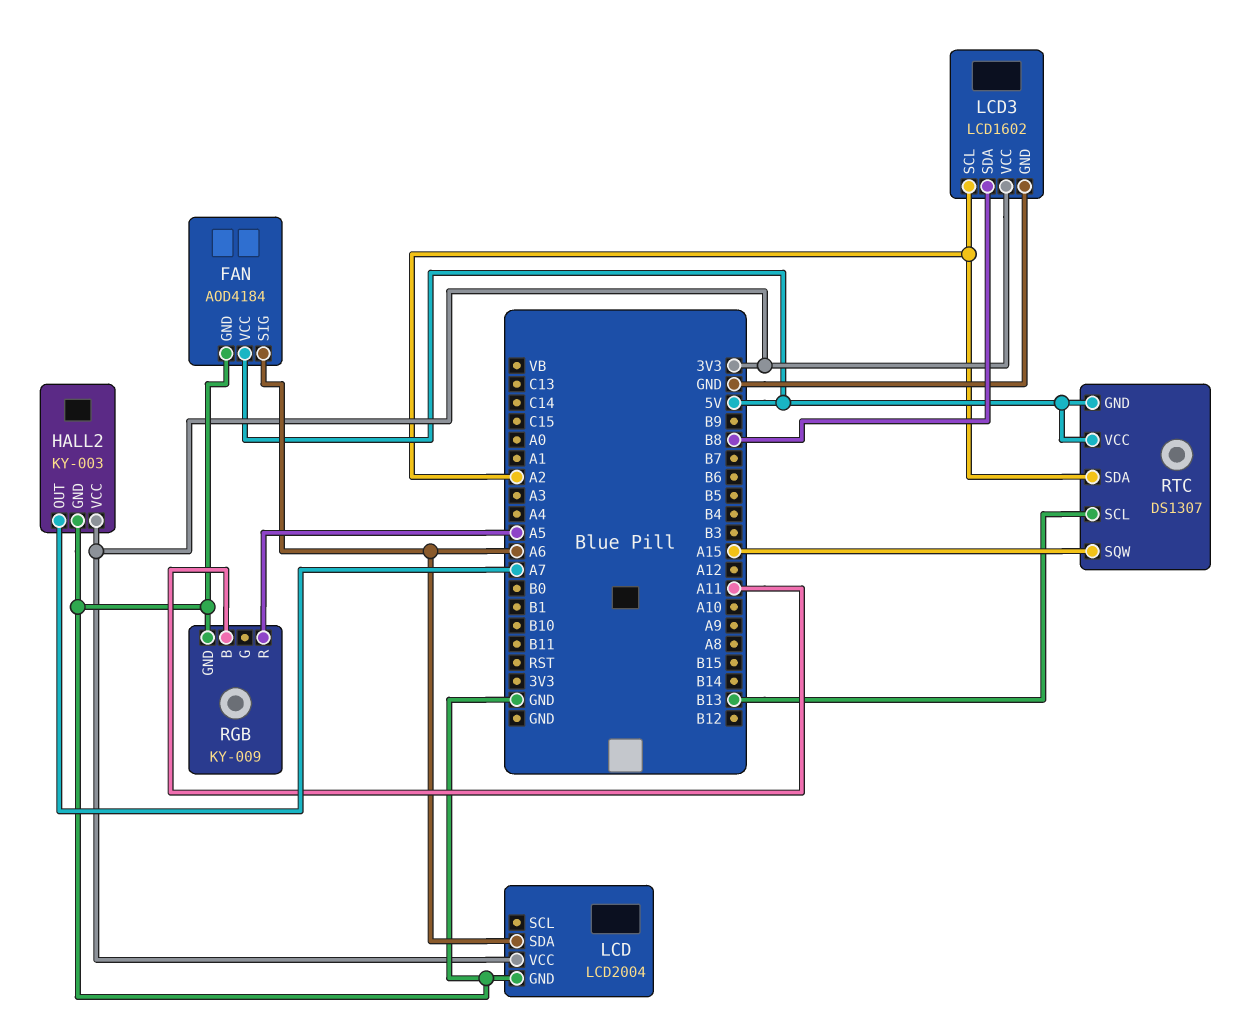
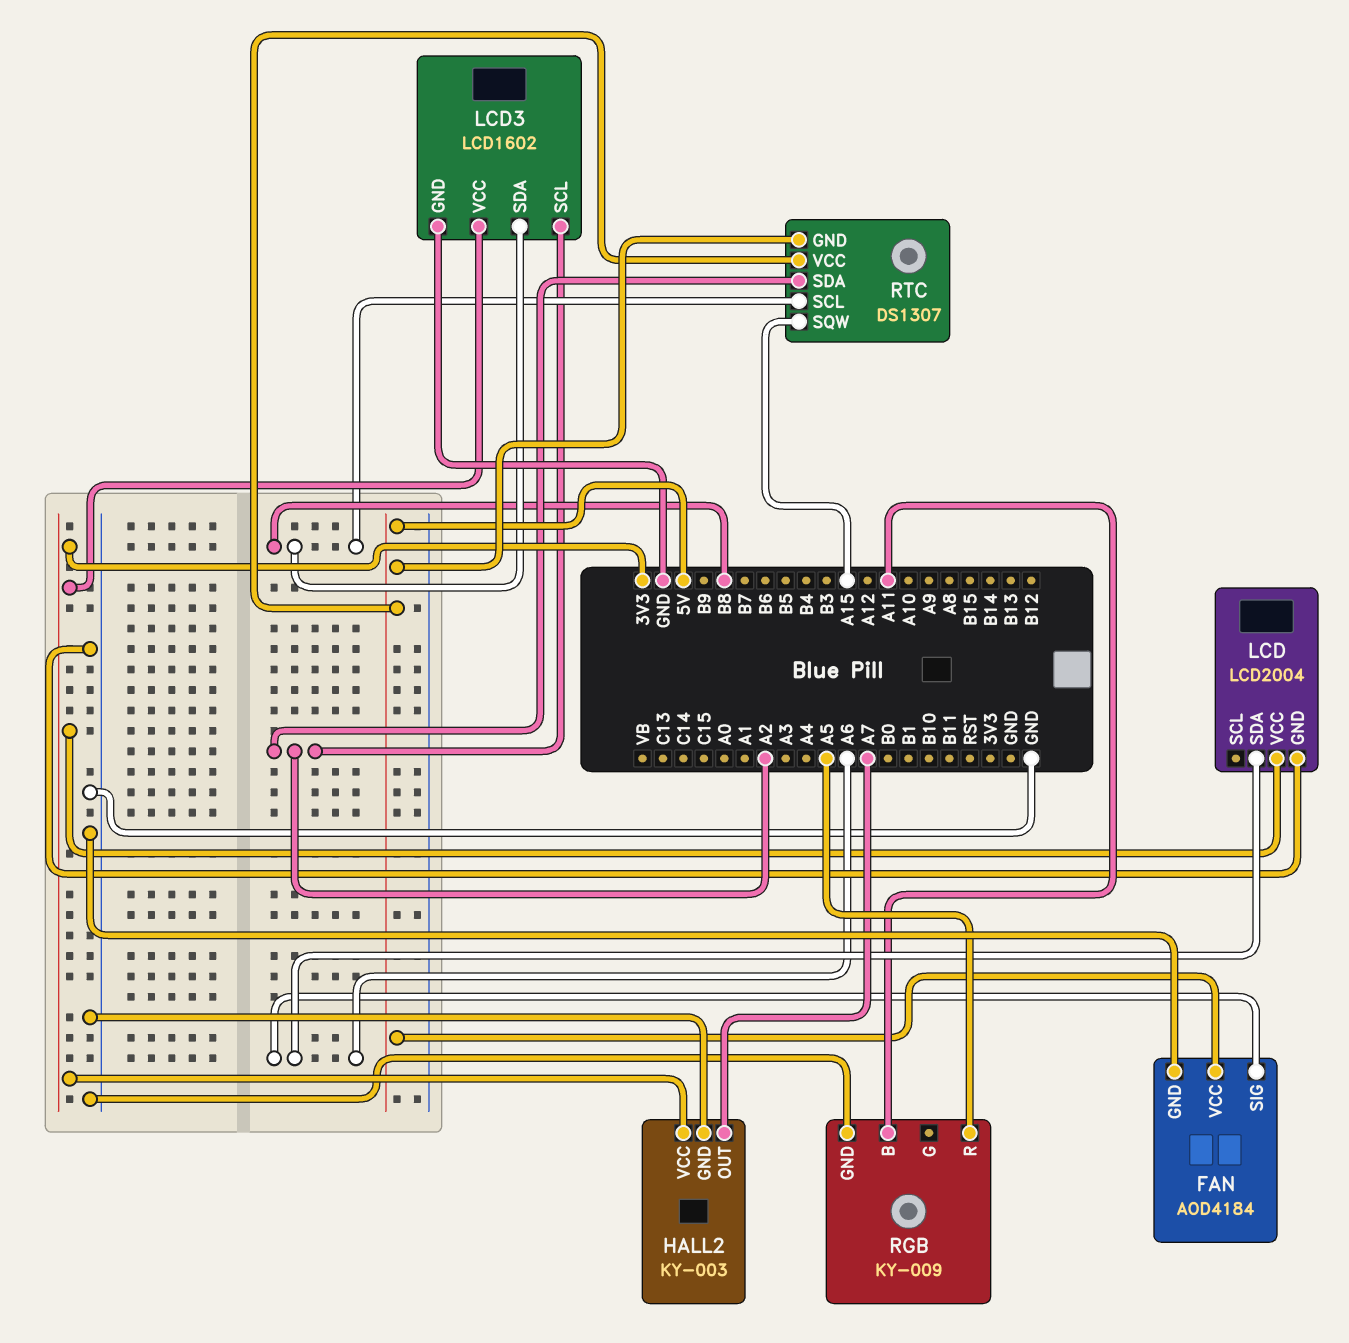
RTC pin SCL: B13 -> B8

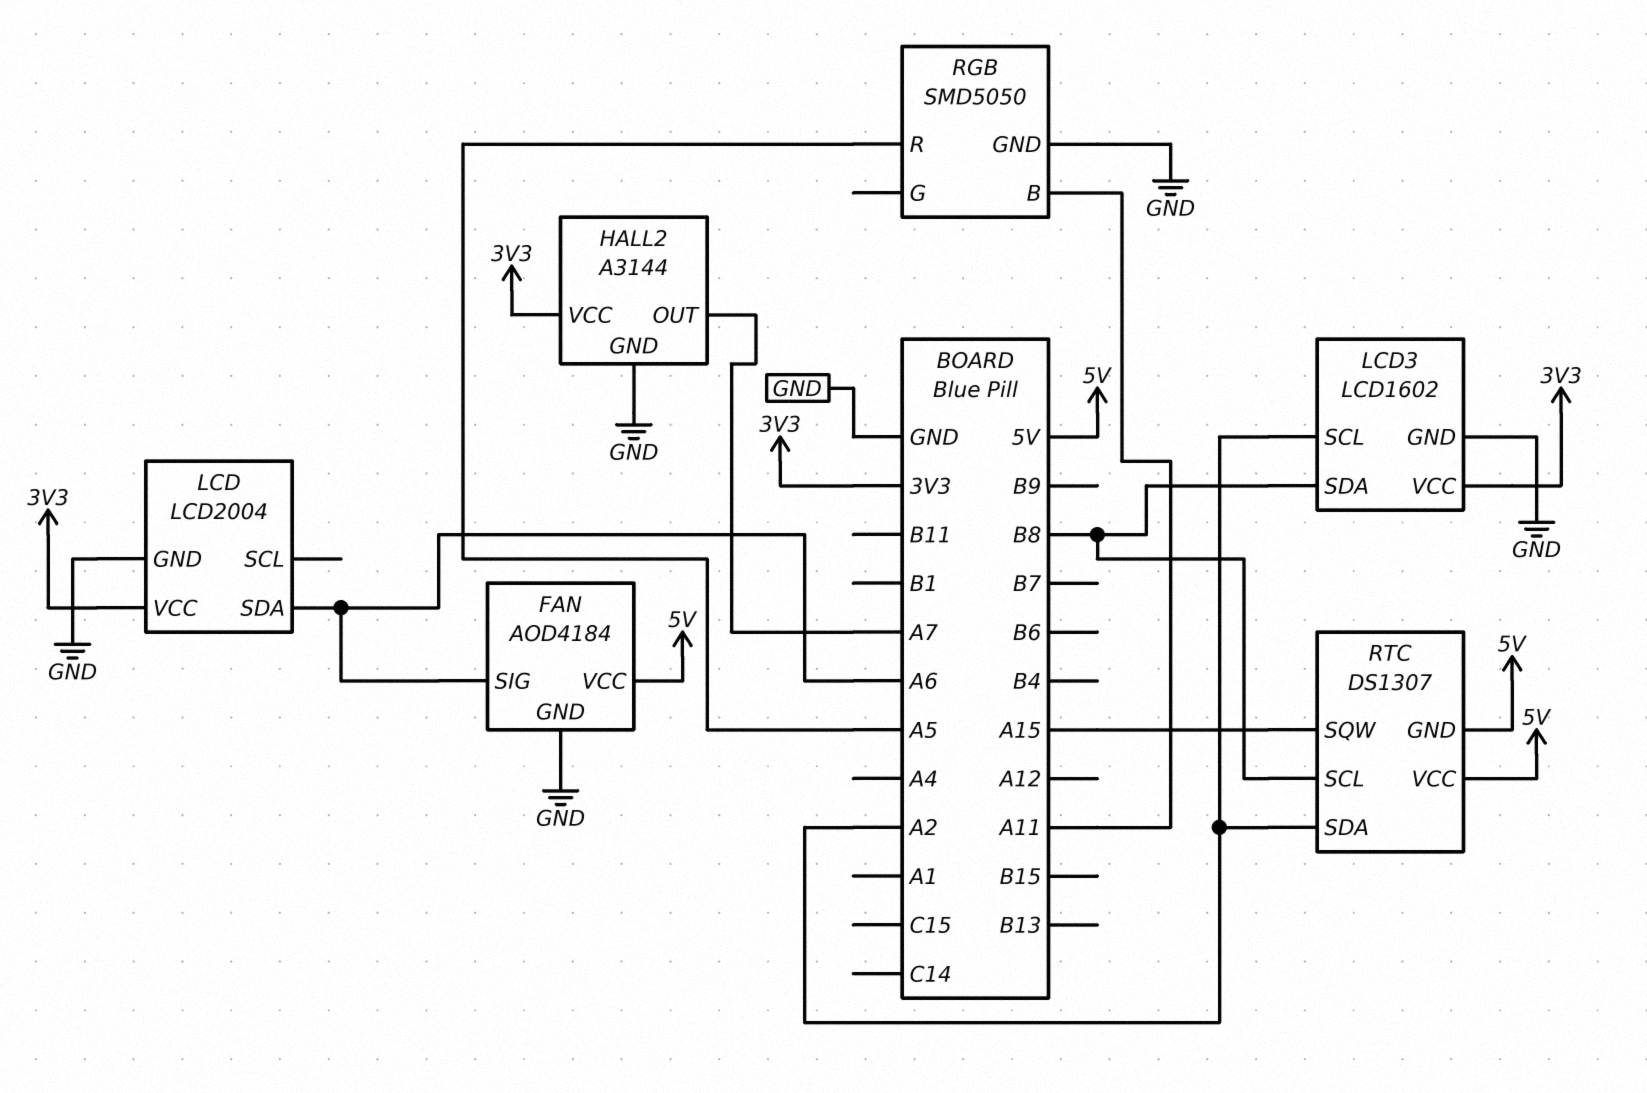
HALL2: KY-003 -> A3144
RGB: KY-009 -> SMD5050

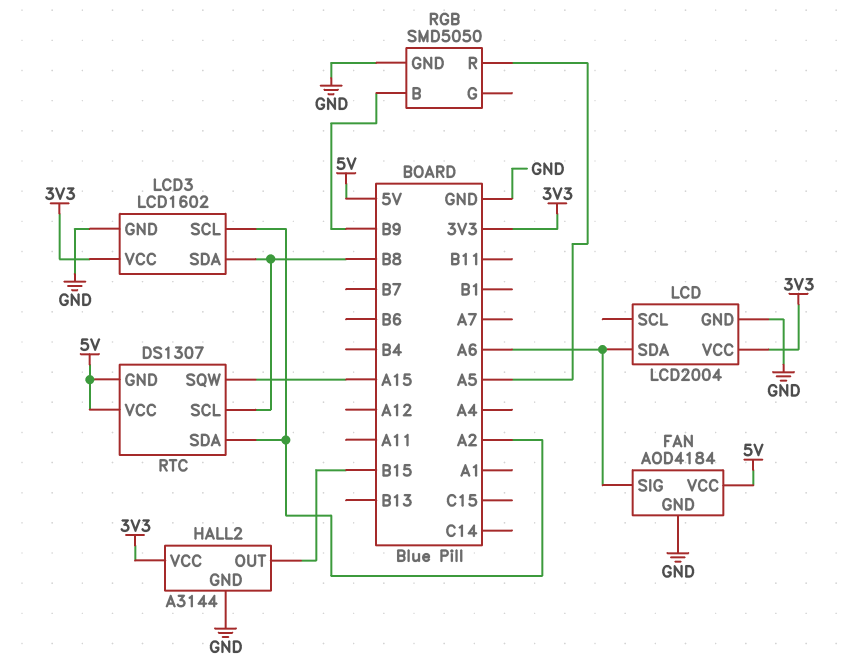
HALL2 pin OUT: A7 -> B15
RGB pin B: A11 -> B9

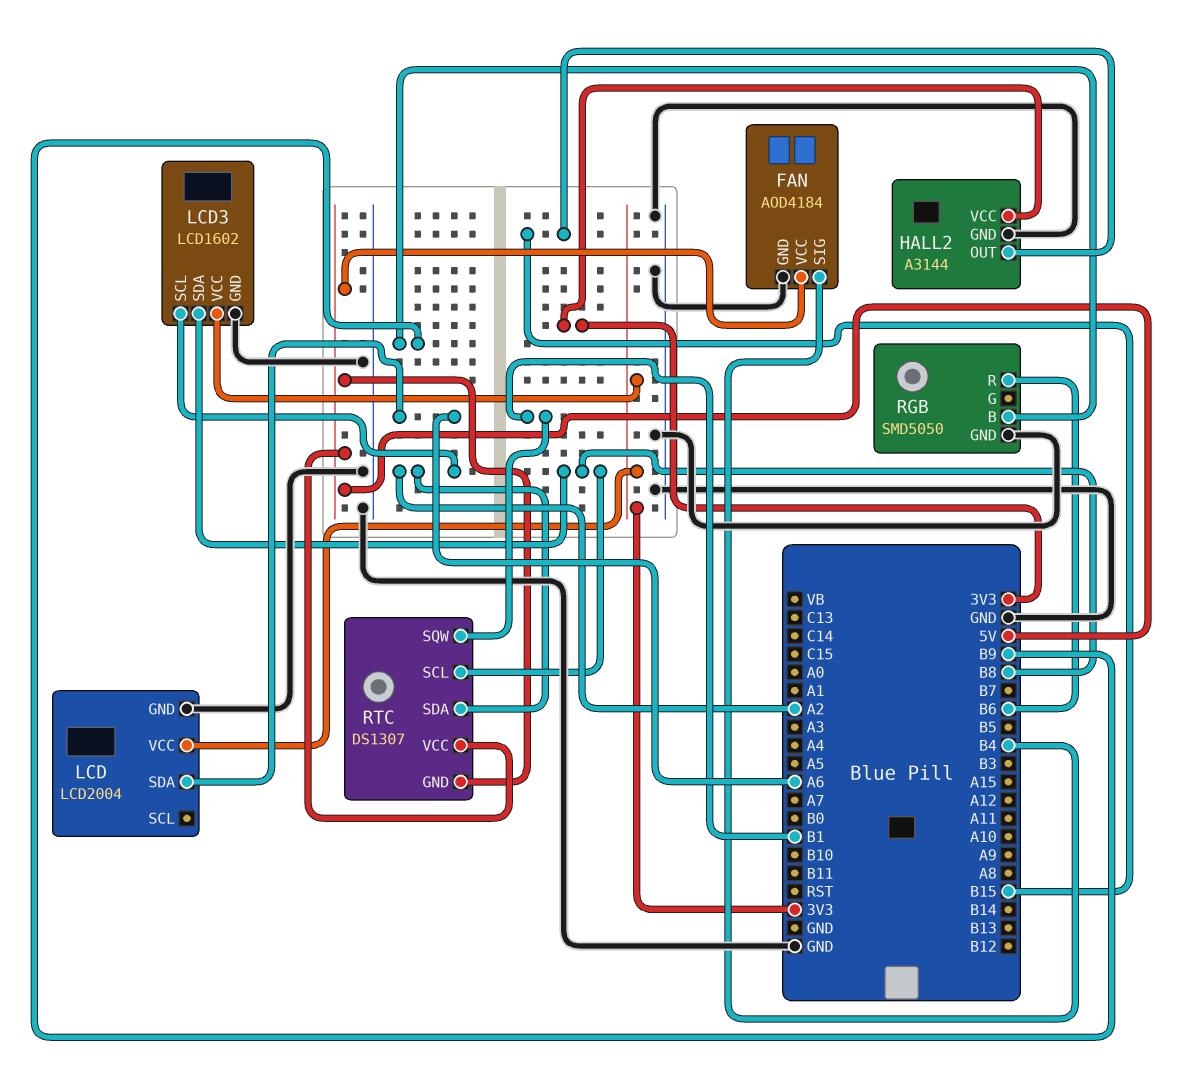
FAN pin SIG: A6 -> B4
RGB pin R: A5 -> B6
RTC pin SQW: A15 -> B1

